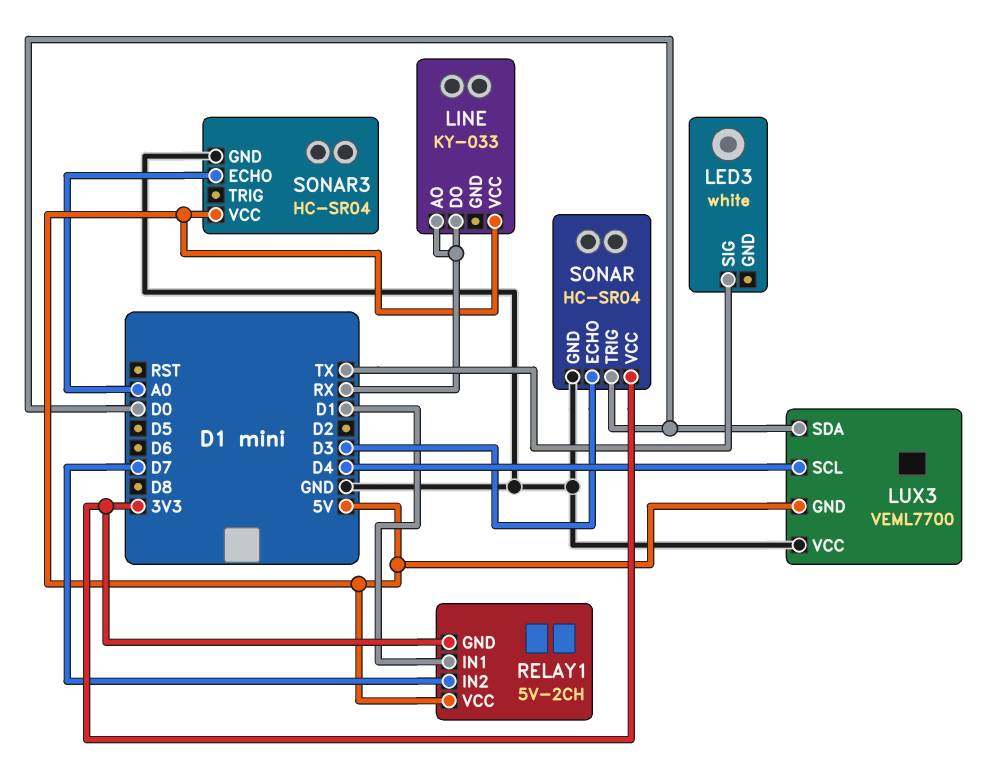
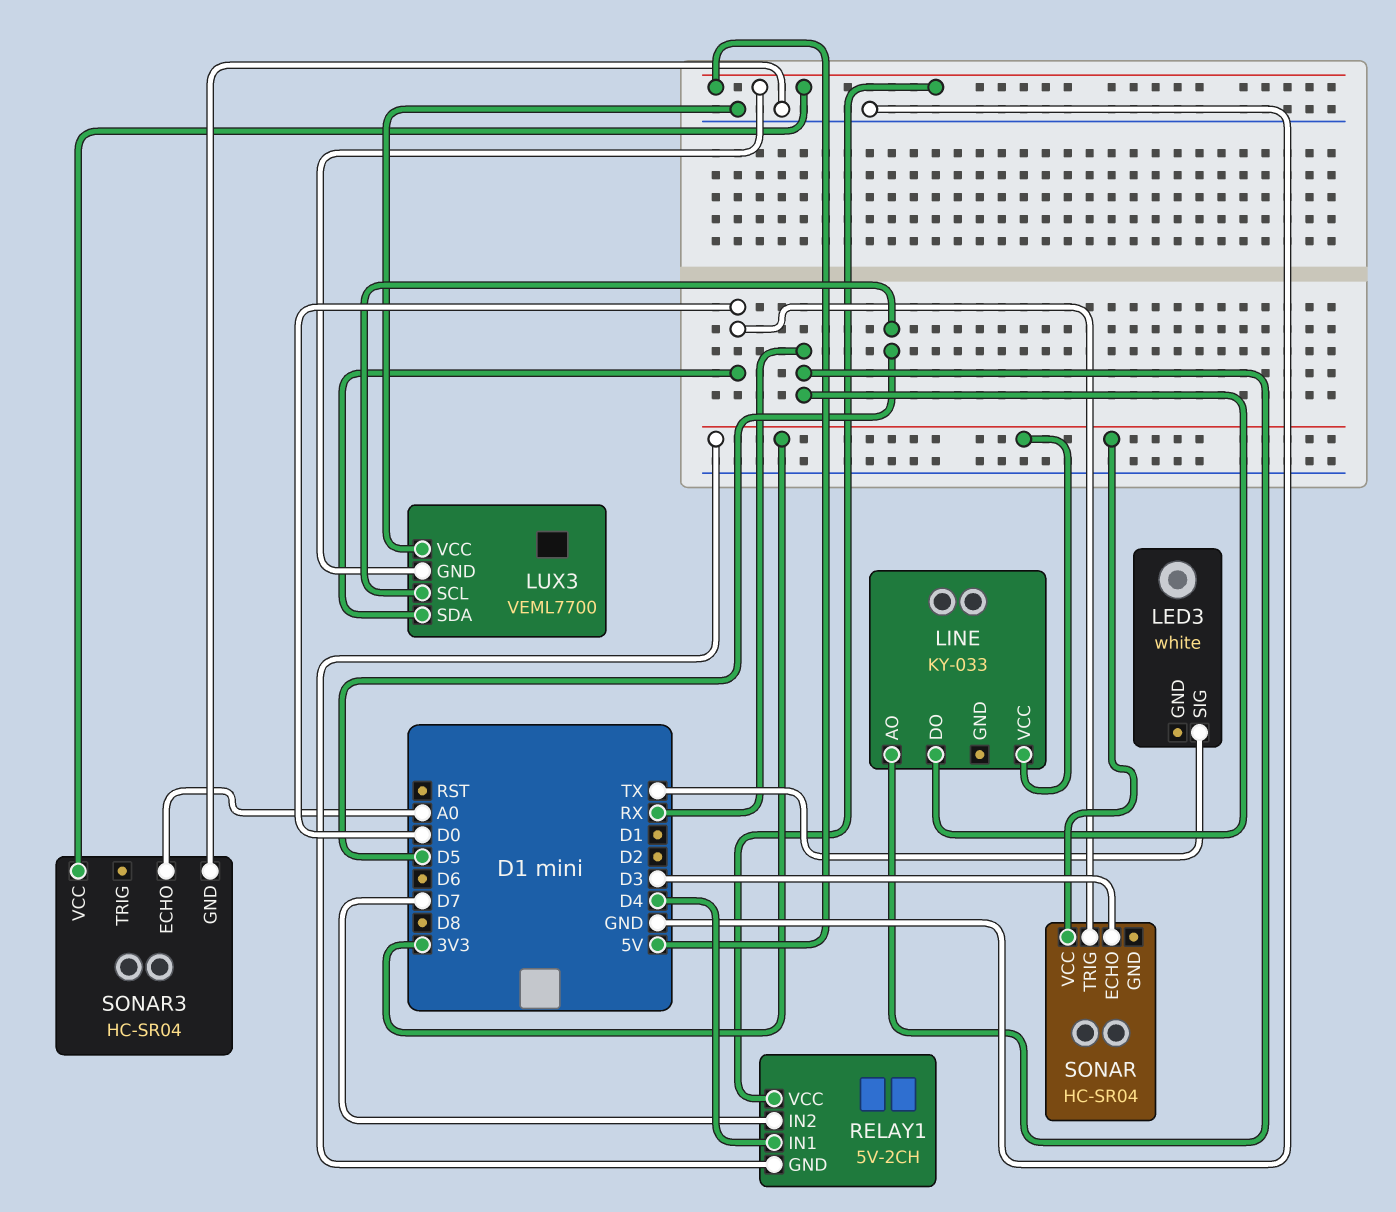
LINE pin VCC: 5V -> 3V3
LUX3 pin SCL: D4 -> D5
RELAY1 pin IN1: D1 -> D4
SONAR pin GND: GND -> none

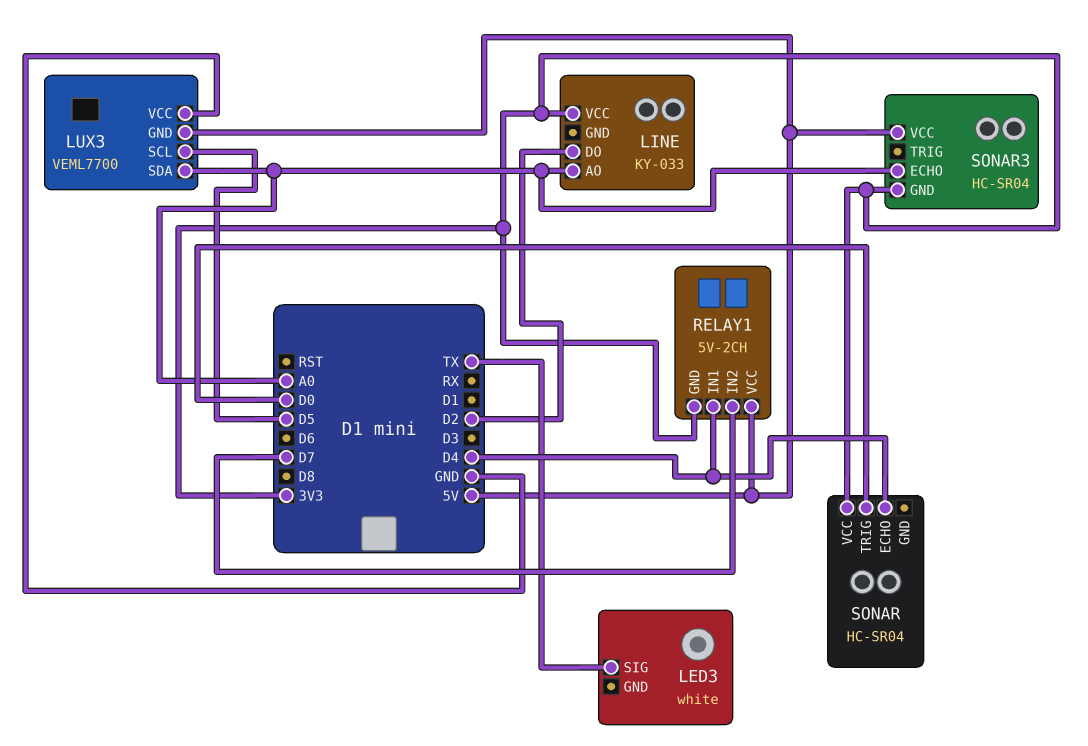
LINE pin AO: RX -> A0
LINE pin DO: RX -> D2
LUX3 pin SDA: D0 -> A0
SONAR pin ECHO: D3 -> D4
SONAR3 pin GND: GND -> 3V3

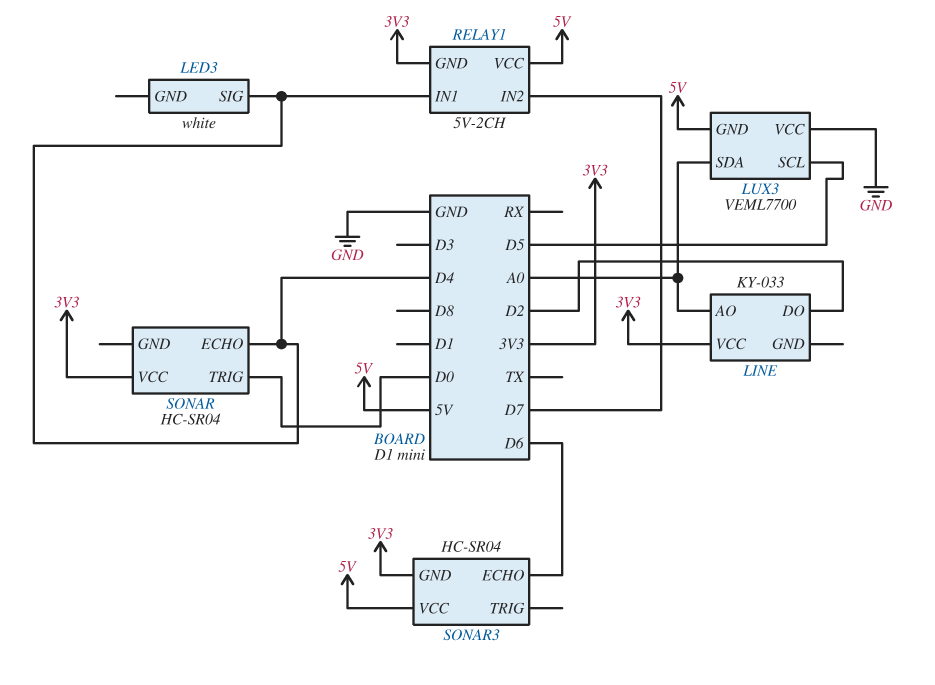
LED3 pin SIG: TX -> D4
SONAR3 pin ECHO: A0 -> D6

